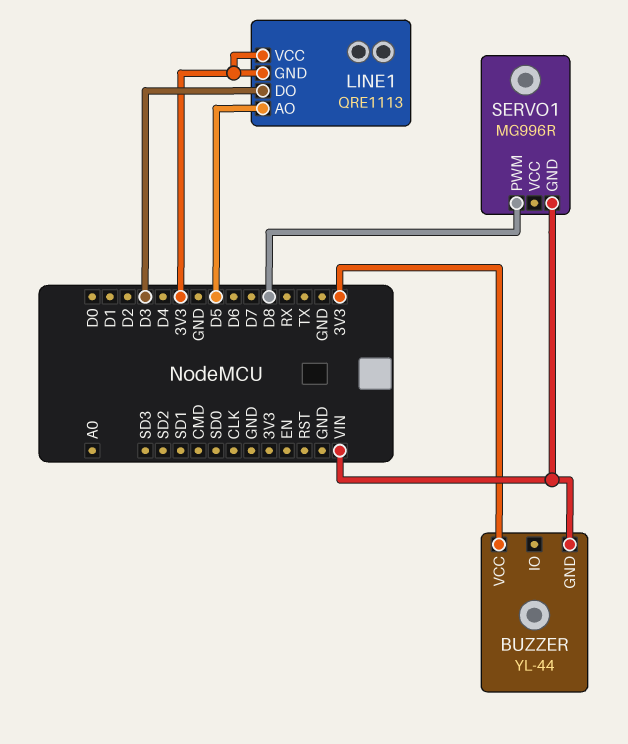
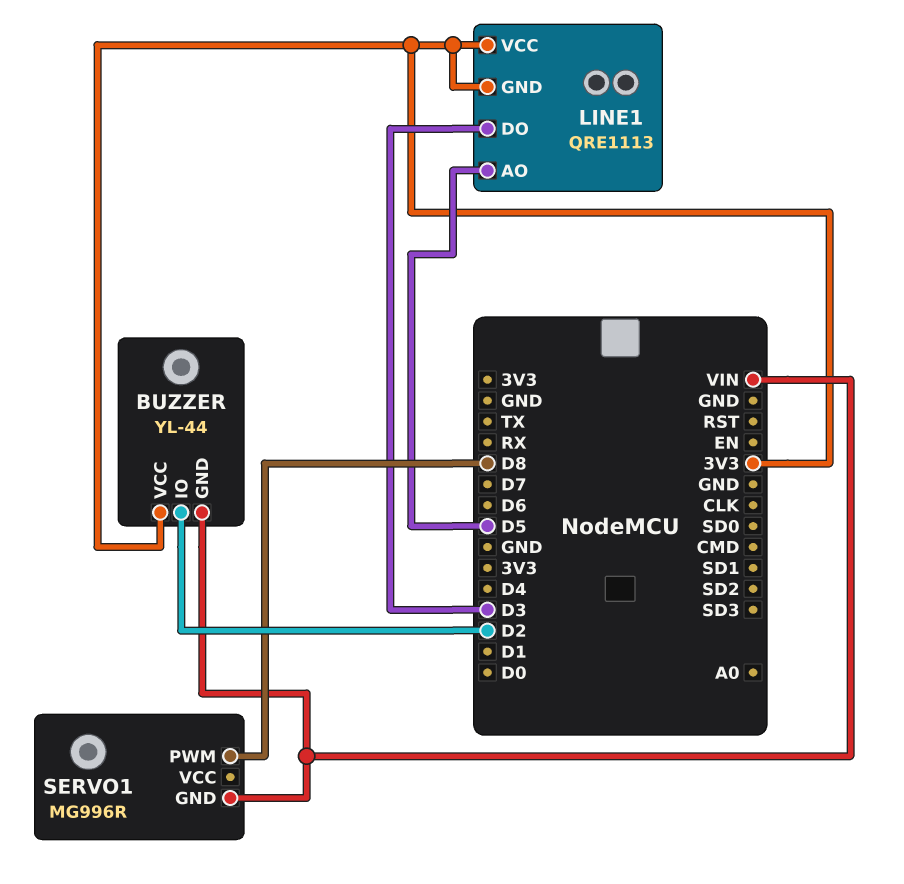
BUZZER pin IO: none -> D2

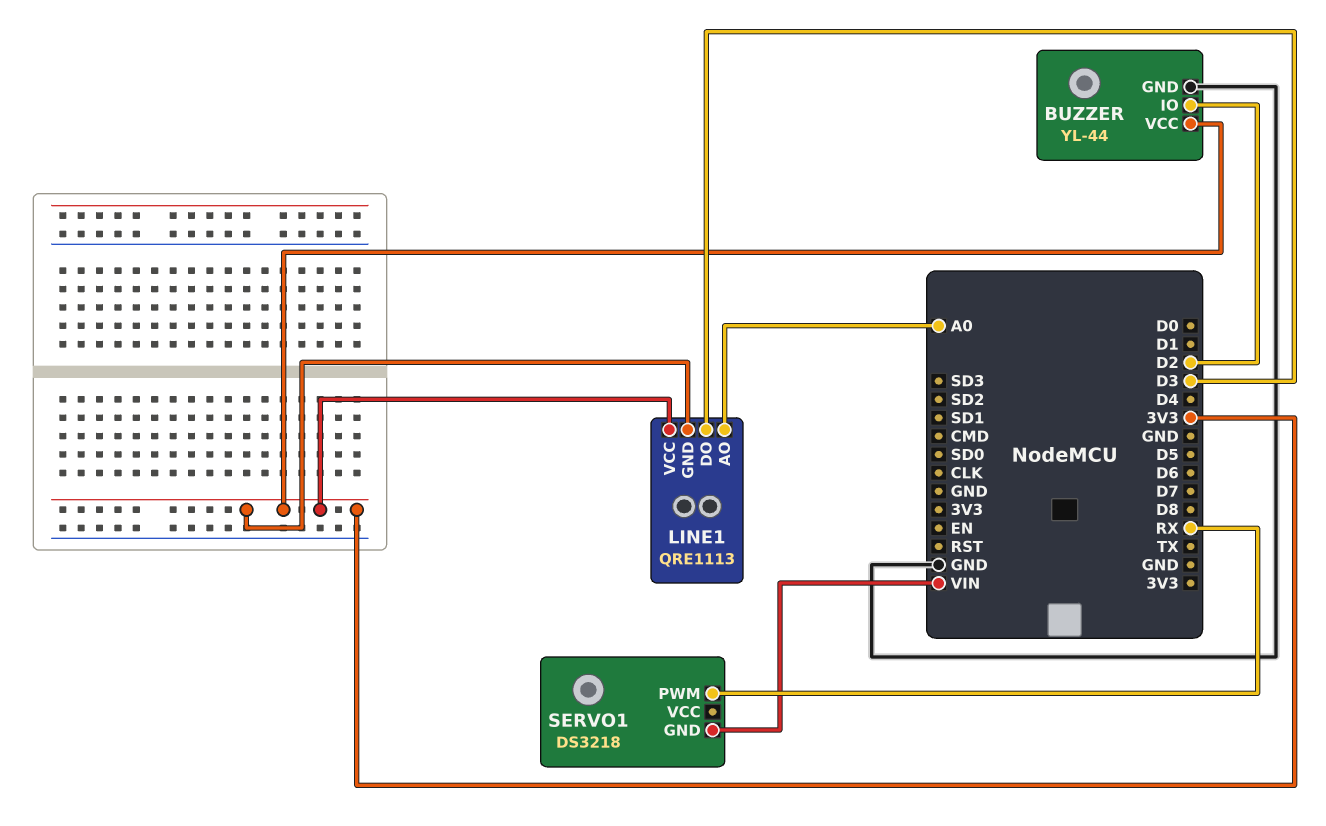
BUZZER pin GND: VIN -> GND
LINE1 pin AO: D5 -> A0
SERVO1: MG996R -> DS3218
SERVO1 pin PWM: D8 -> RX

